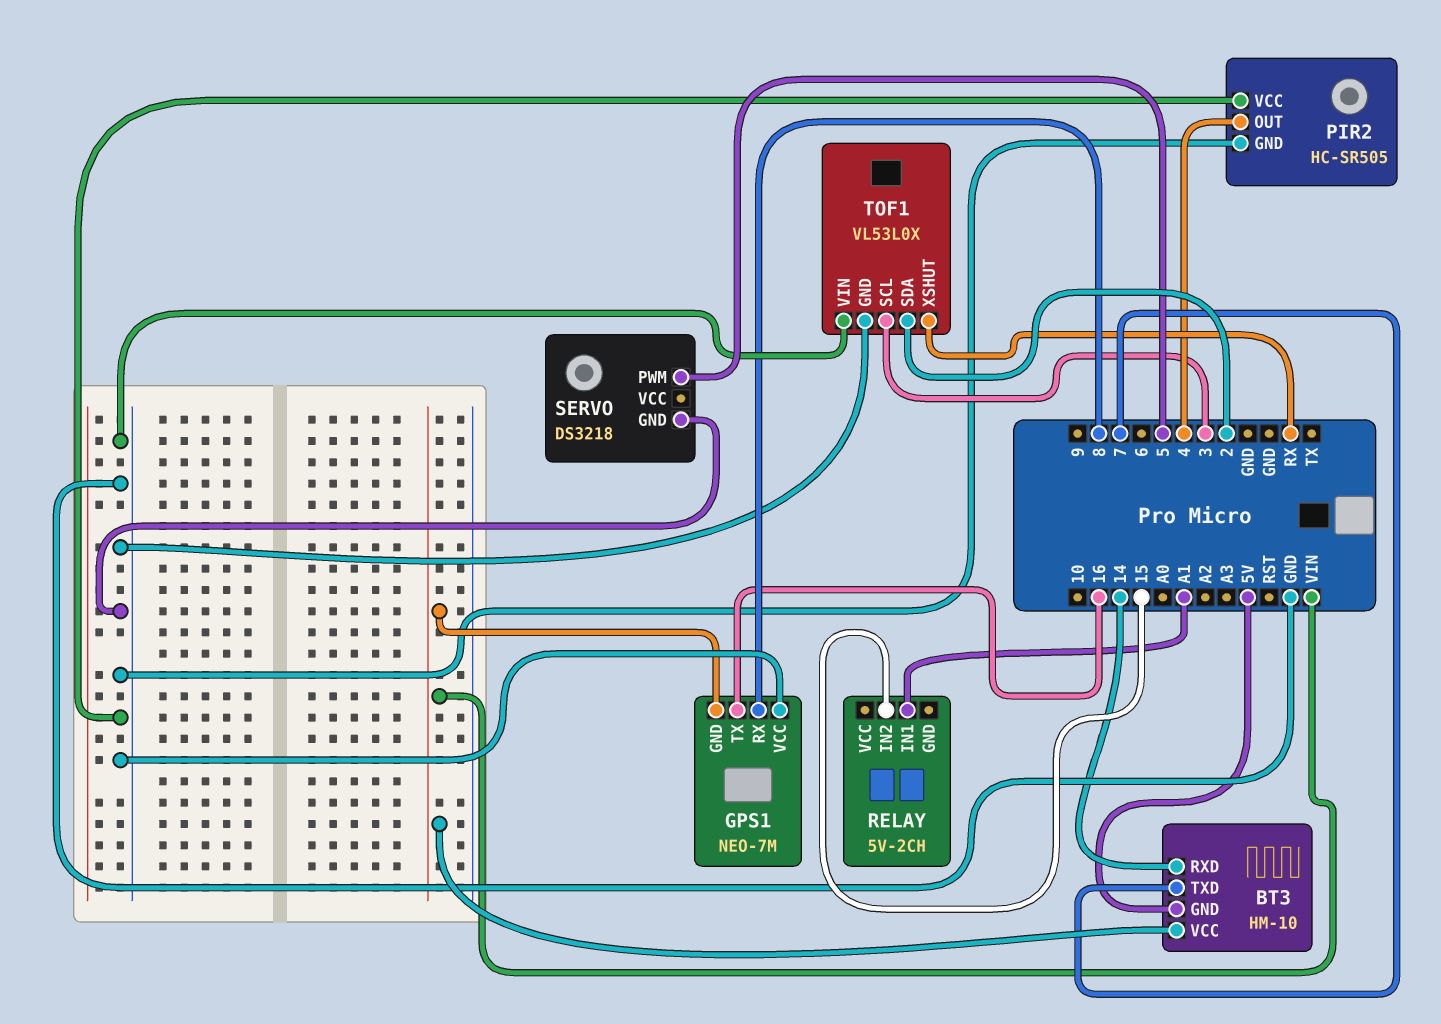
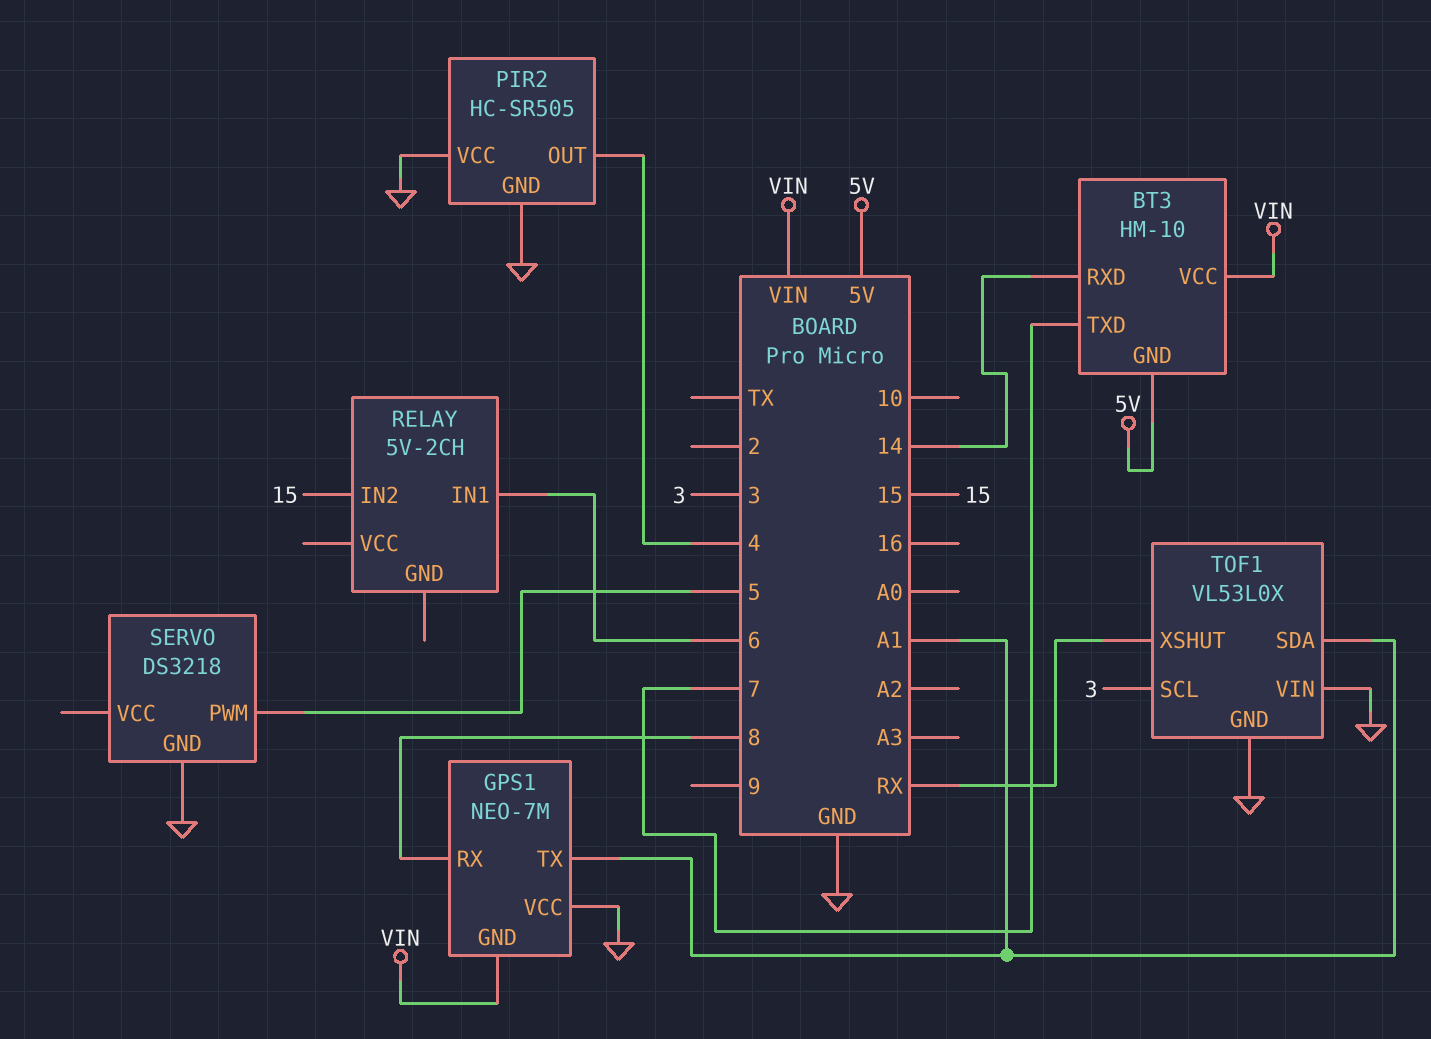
GPS1 pin TX: 16 -> A1
RELAY pin IN1: A1 -> 6
TOF1 pin SDA: 2 -> A1

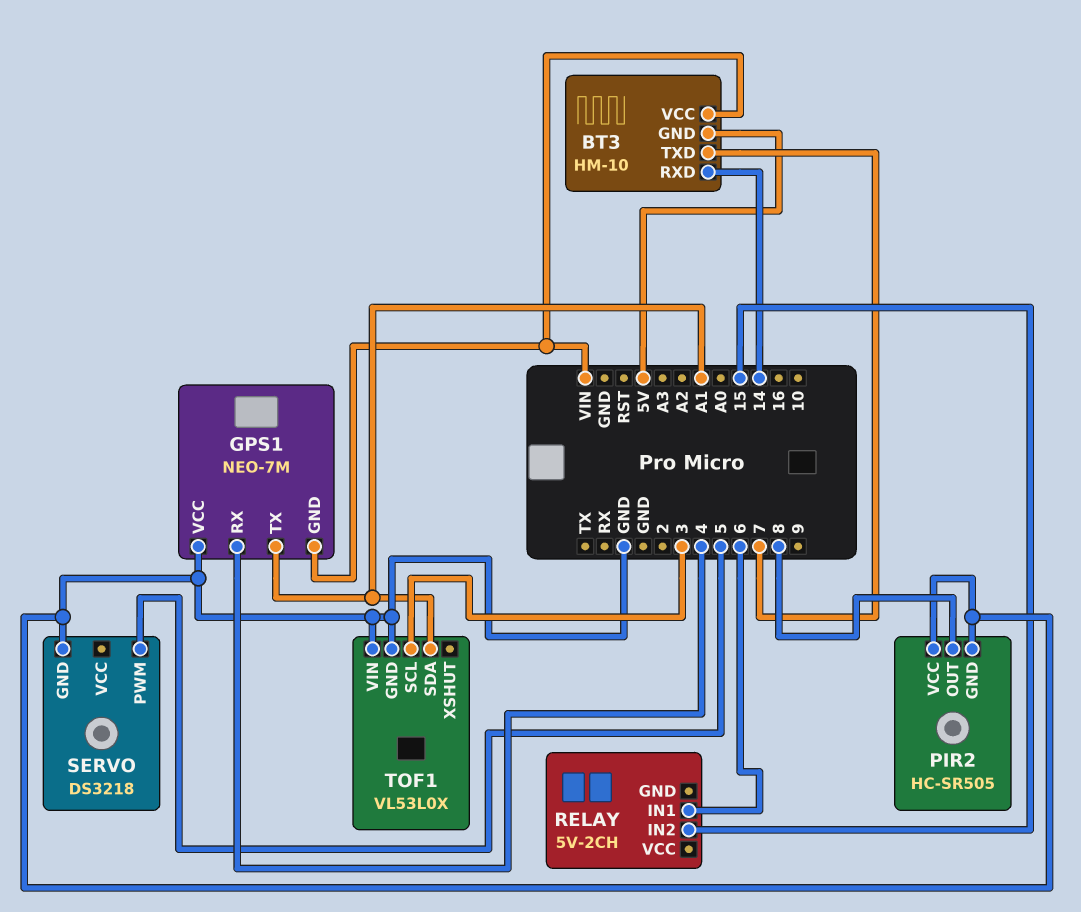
GPS1 pin RX: 8 -> 4
PIR2 pin OUT: 4 -> 8
TOF1 pin XSHUT: RX -> none

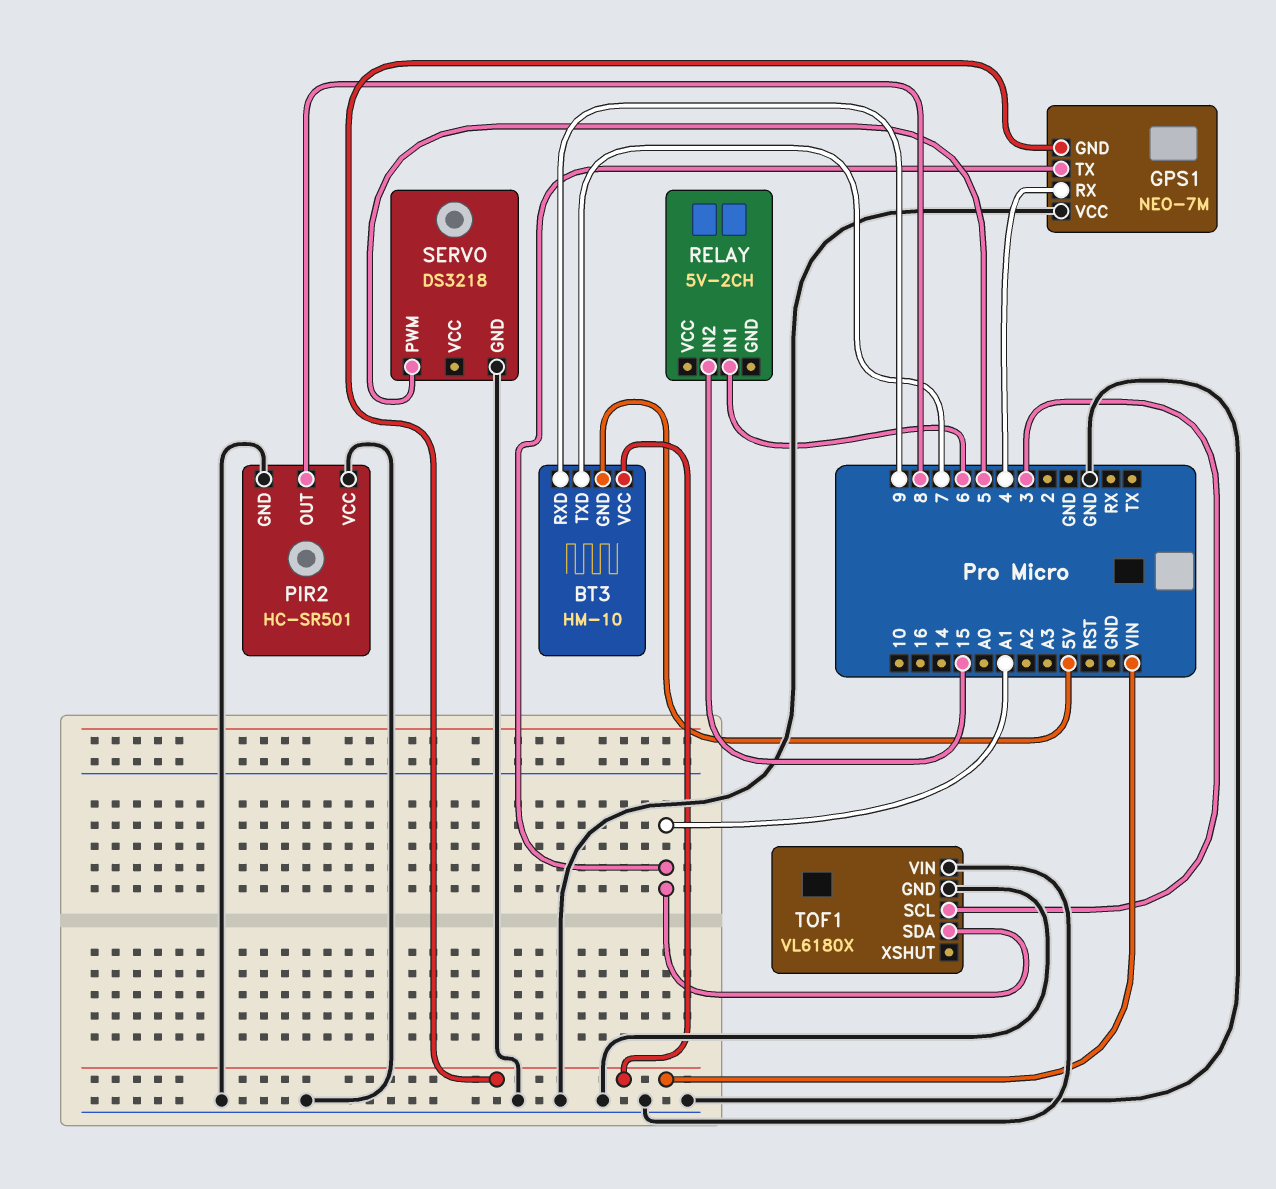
BT3 pin RXD: 14 -> 9
PIR2: HC-SR505 -> HC-SR501
TOF1: VL53L0X -> VL6180X

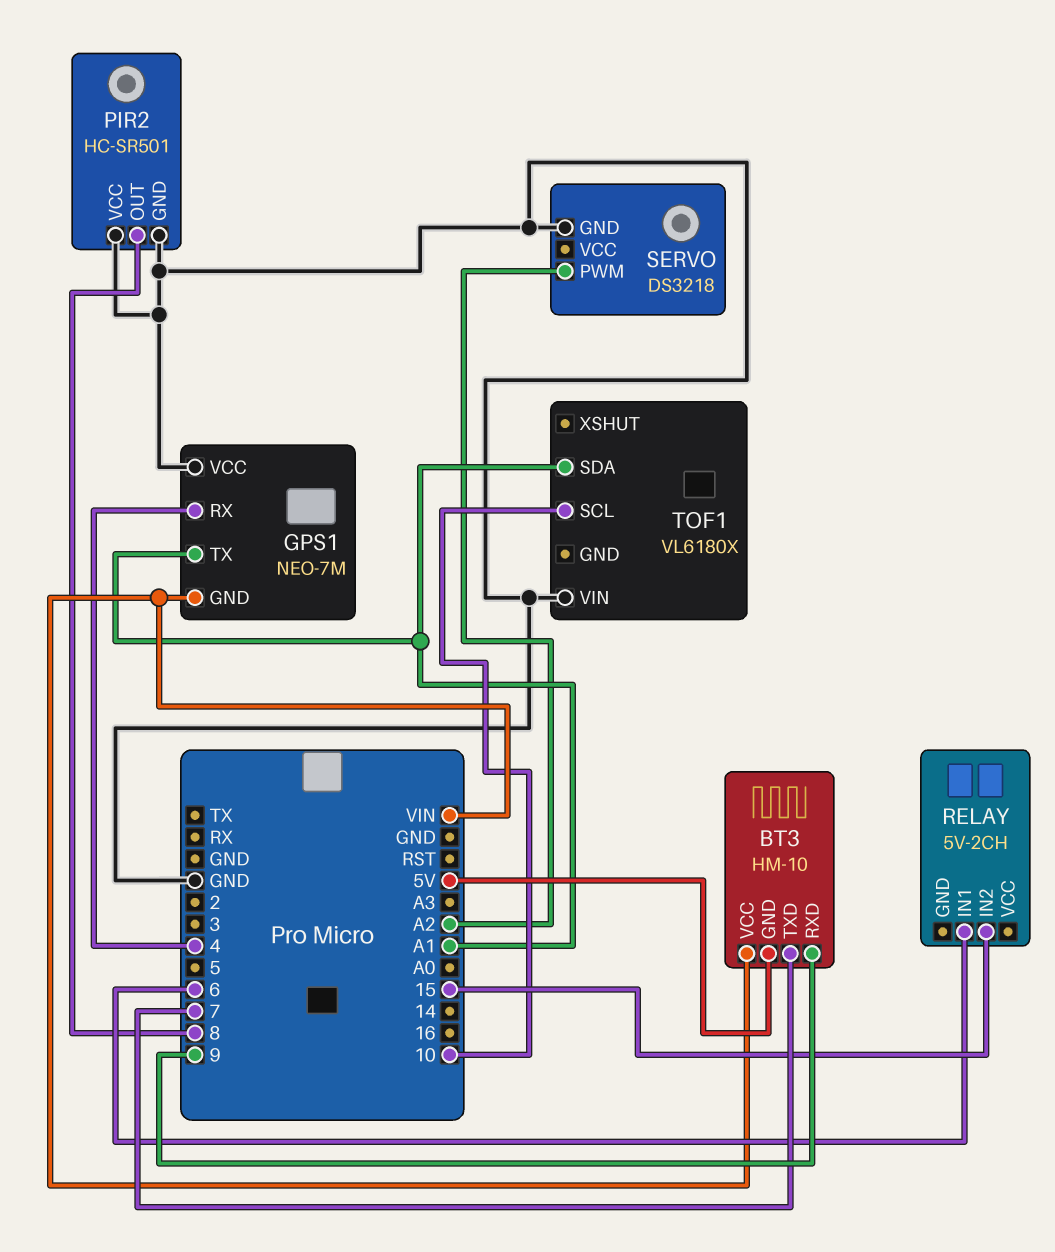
SERVO pin PWM: 5 -> A2
TOF1 pin GND: GND -> none
TOF1 pin SCL: 3 -> 10

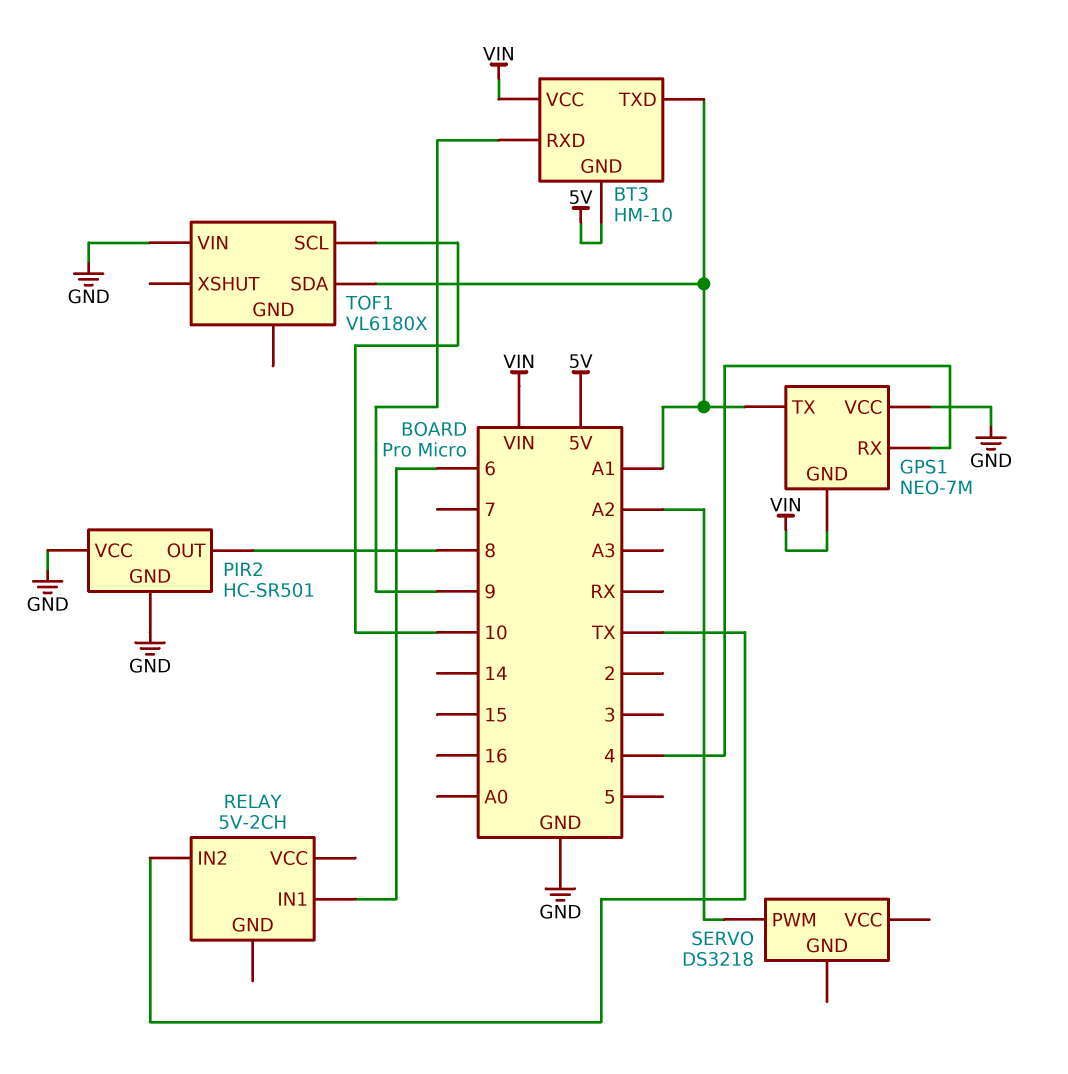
BT3 pin TXD: 7 -> A1
RELAY pin IN2: 15 -> TX
SERVO pin GND: GND -> none

